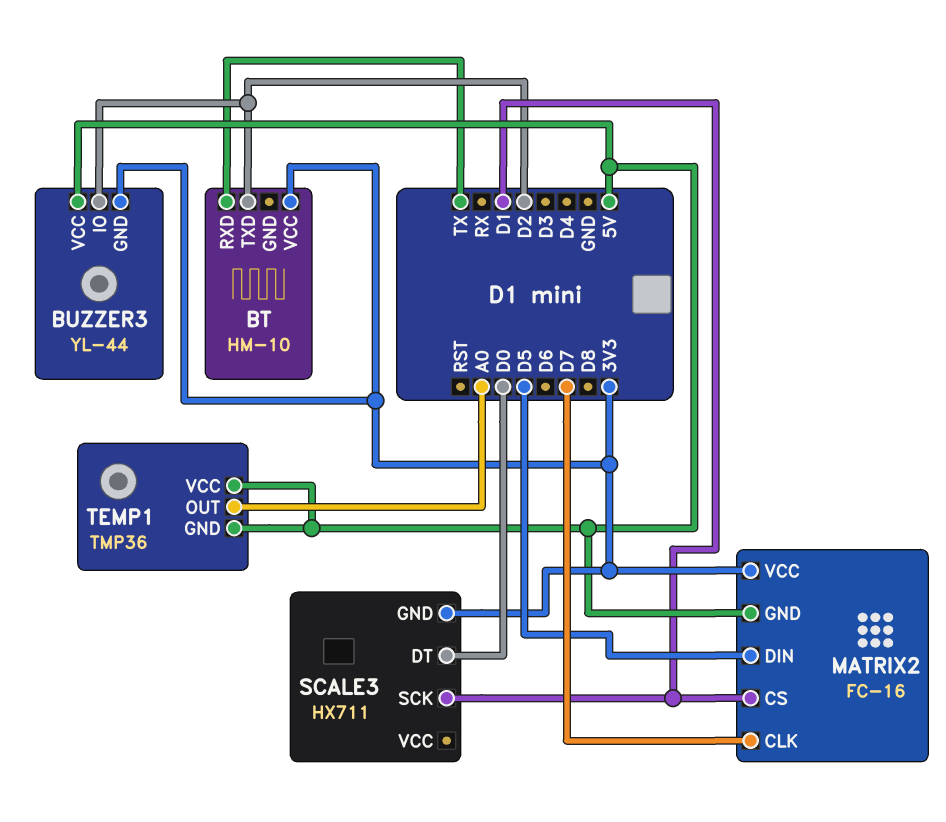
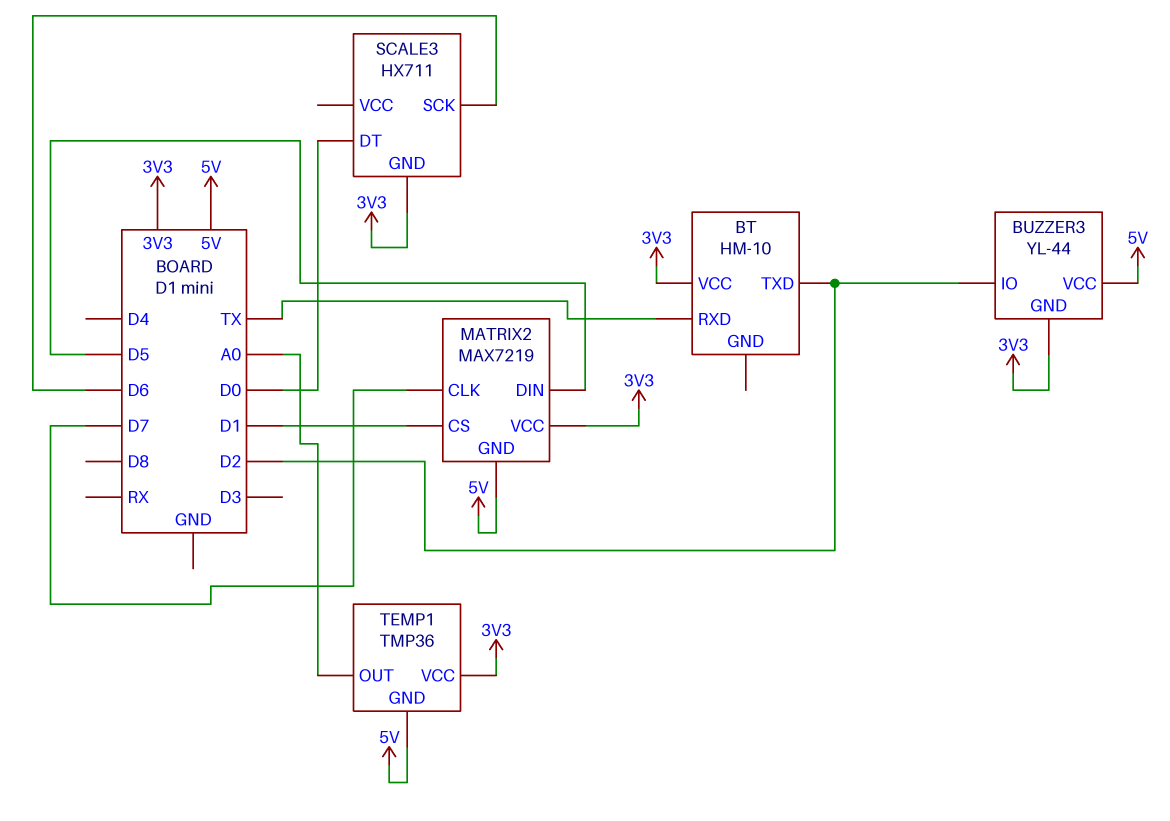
MATRIX2: FC-16 -> MAX7219
SCALE3 pin SCK: D1 -> D6
TEMP1 pin VCC: 5V -> 3V3

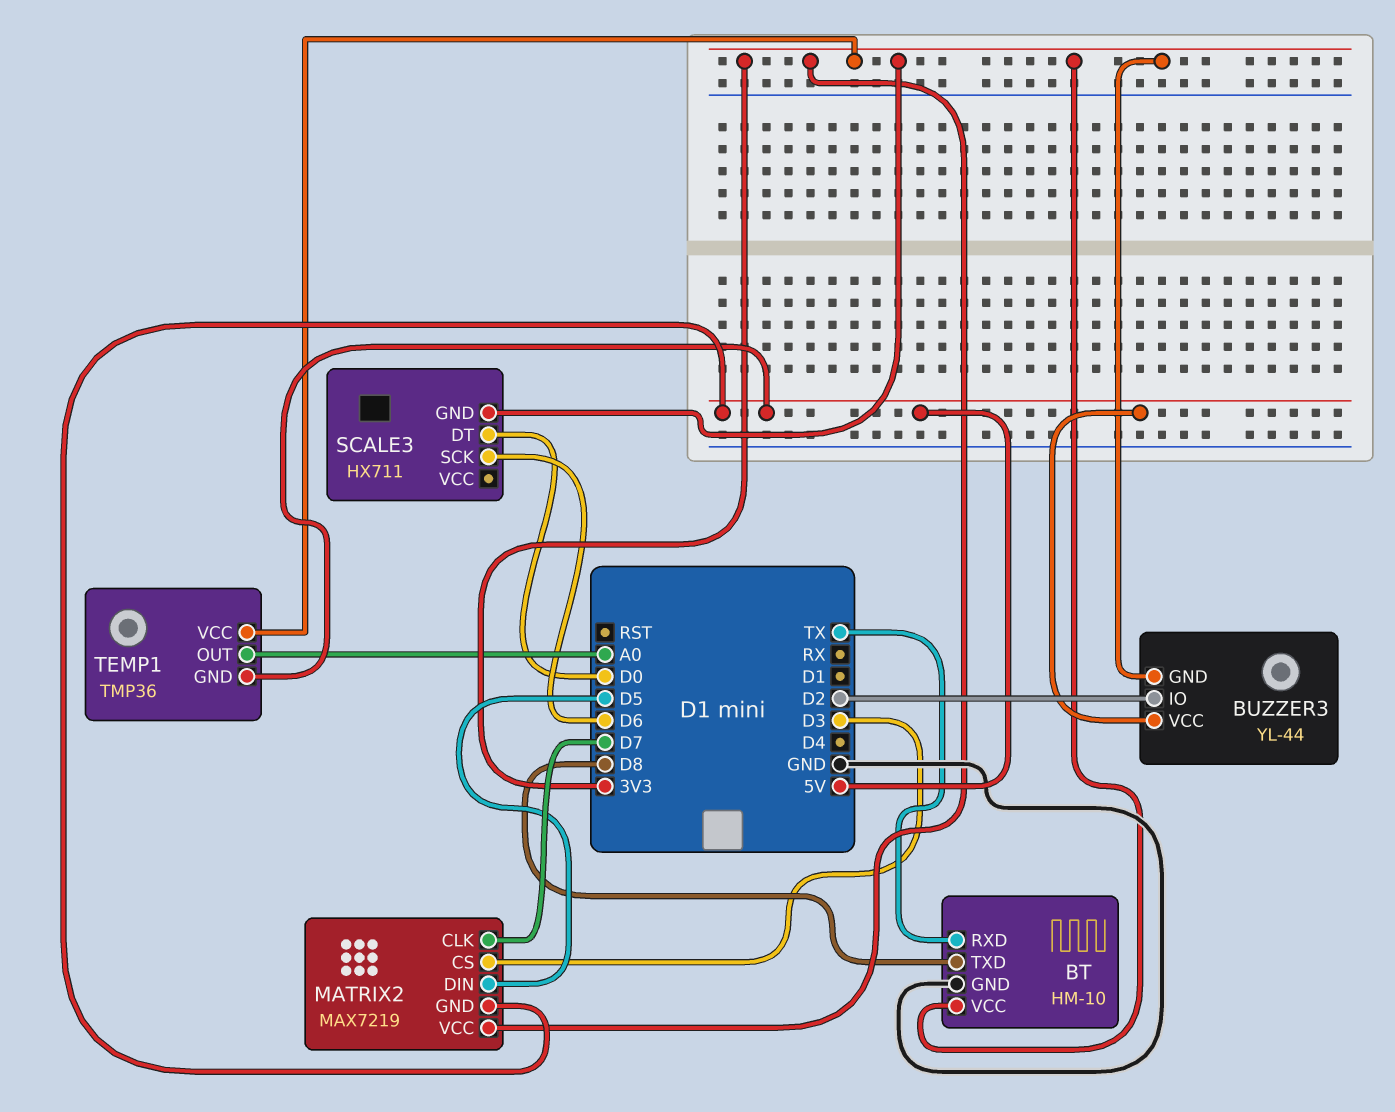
BT pin GND: none -> GND
BT pin TXD: D2 -> D8
MATRIX2 pin CS: D1 -> D3

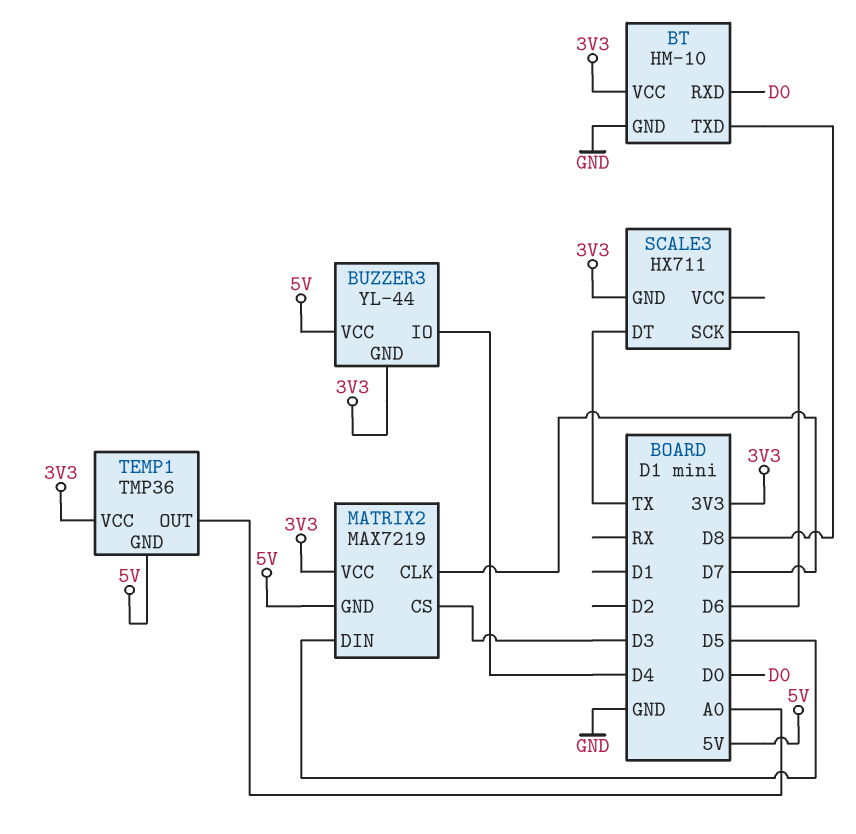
BT pin RXD: TX -> D0
BUZZER3 pin IO: D2 -> D4
SCALE3 pin DT: D0 -> TX

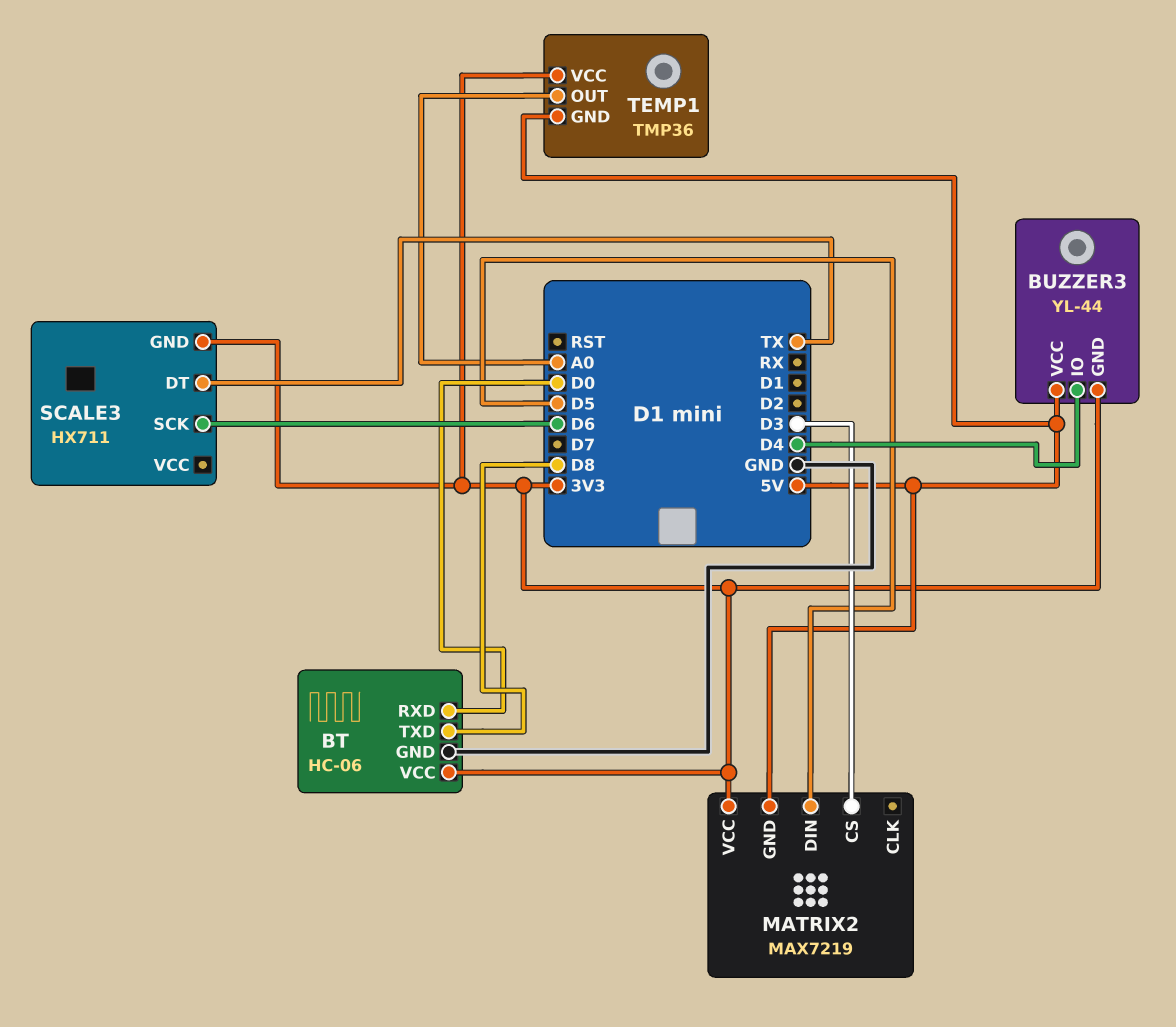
BT: HM-10 -> HC-06
MATRIX2 pin CLK: D7 -> none

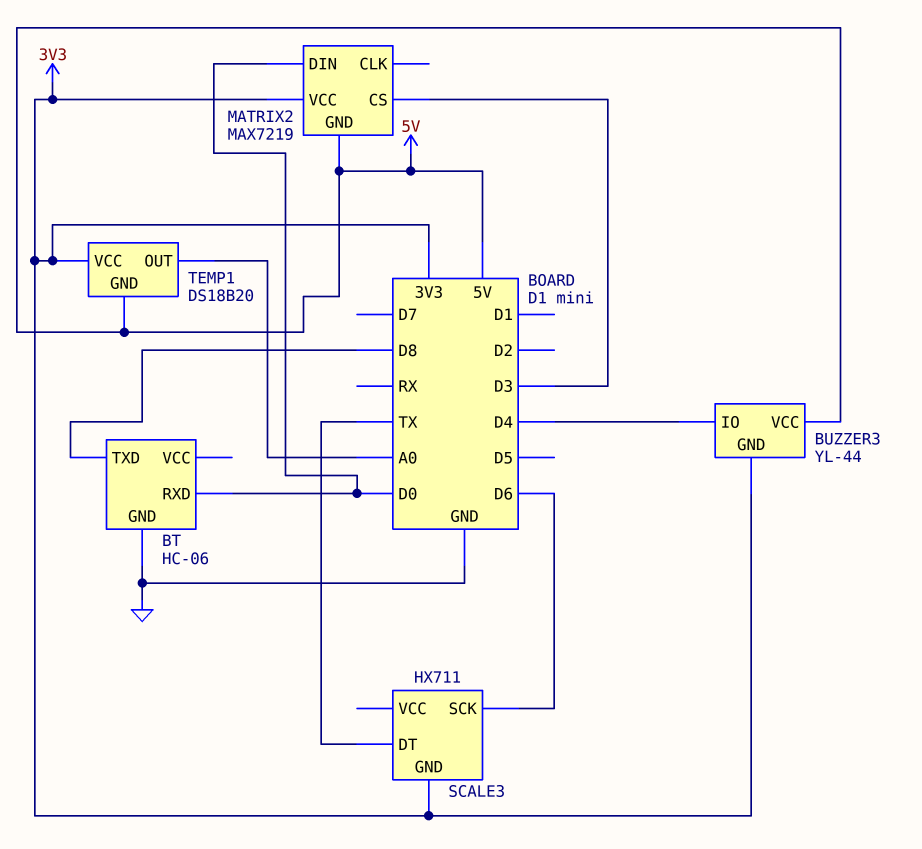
BT pin VCC: 3V3 -> none
MATRIX2 pin DIN: D5 -> D0
TEMP1: TMP36 -> DS18B20

